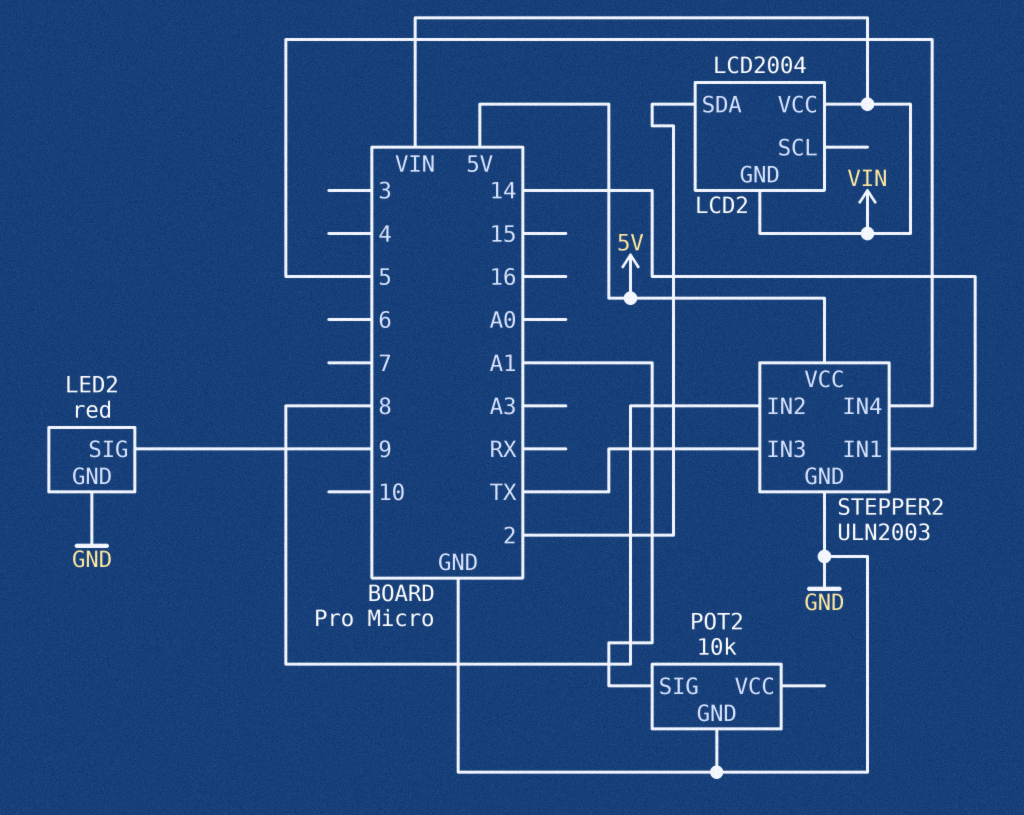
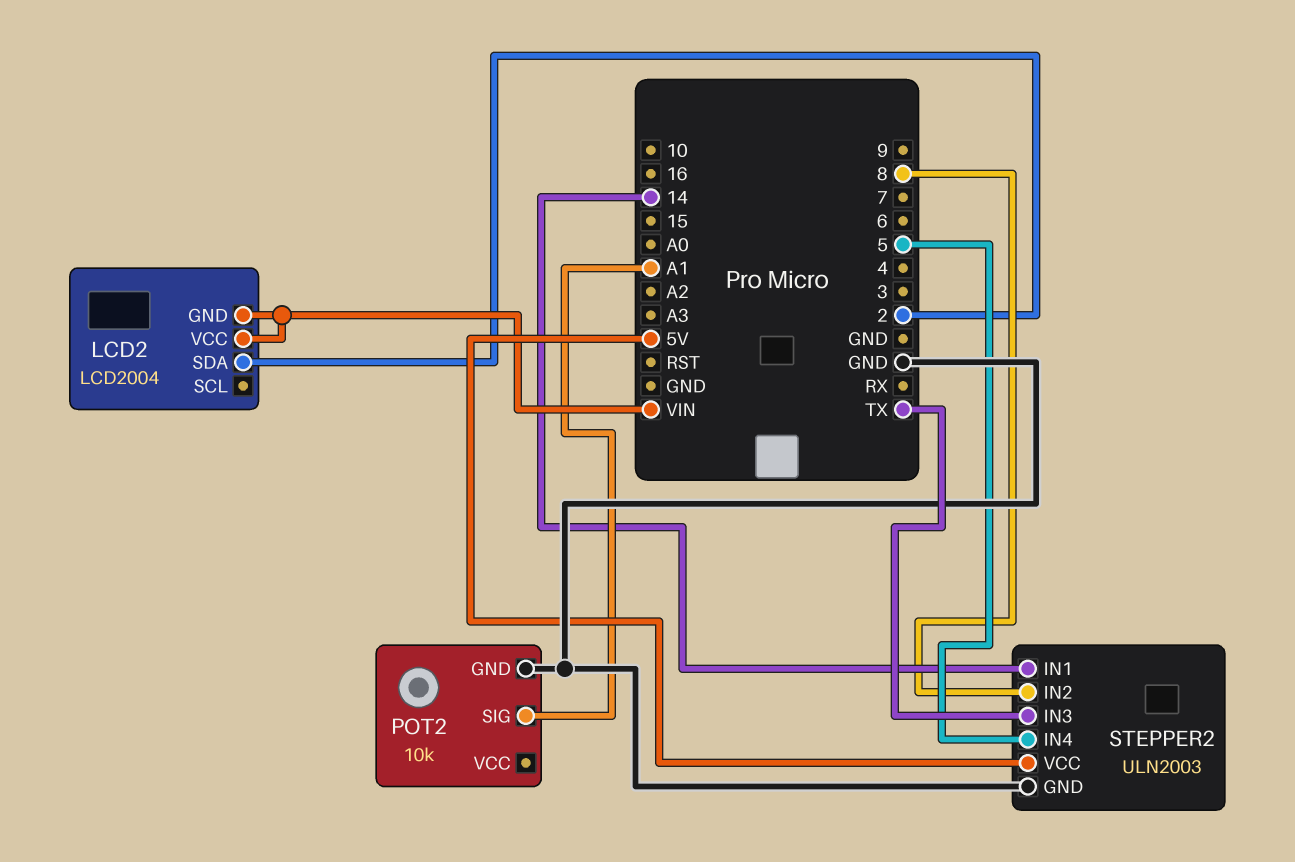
LED2: red -> none
LED2 pin GND: GND -> none
LED2 pin SIG: 9 -> none

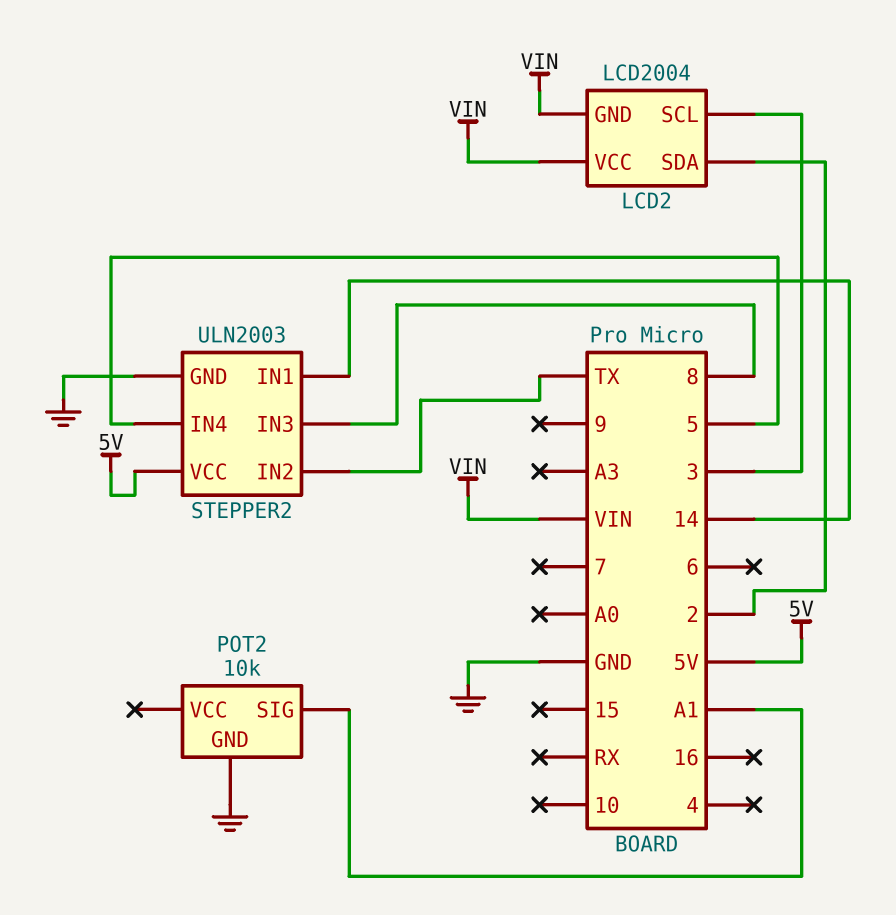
LCD2 pin SCL: none -> 3
STEPPER2 pin IN2: 8 -> TX
STEPPER2 pin IN3: TX -> 8

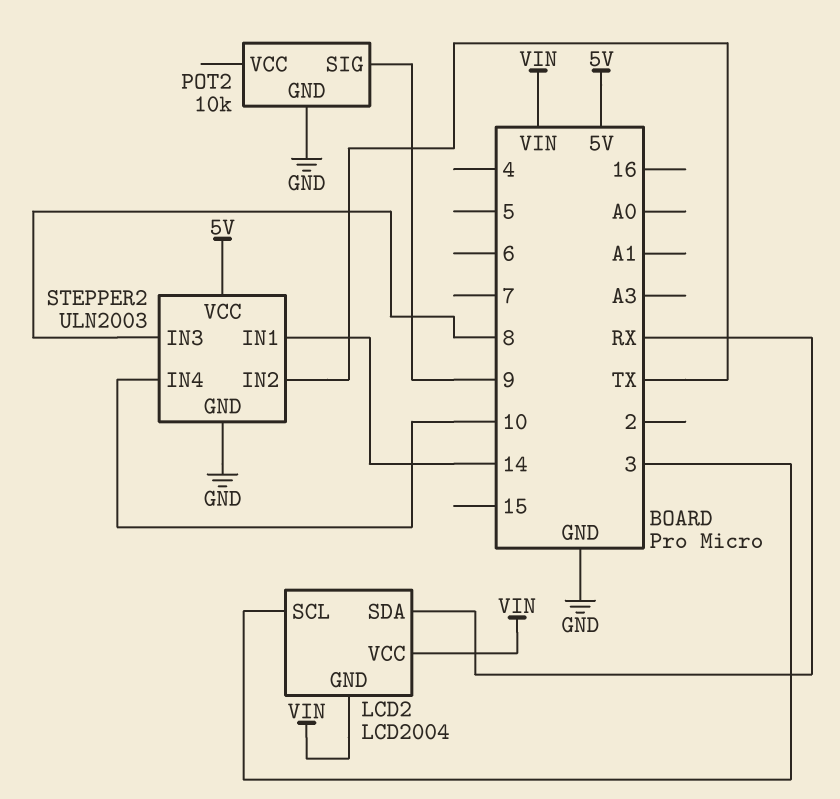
LCD2 pin SDA: 2 -> RX
POT2 pin SIG: A1 -> 9
STEPPER2 pin IN4: 5 -> 10

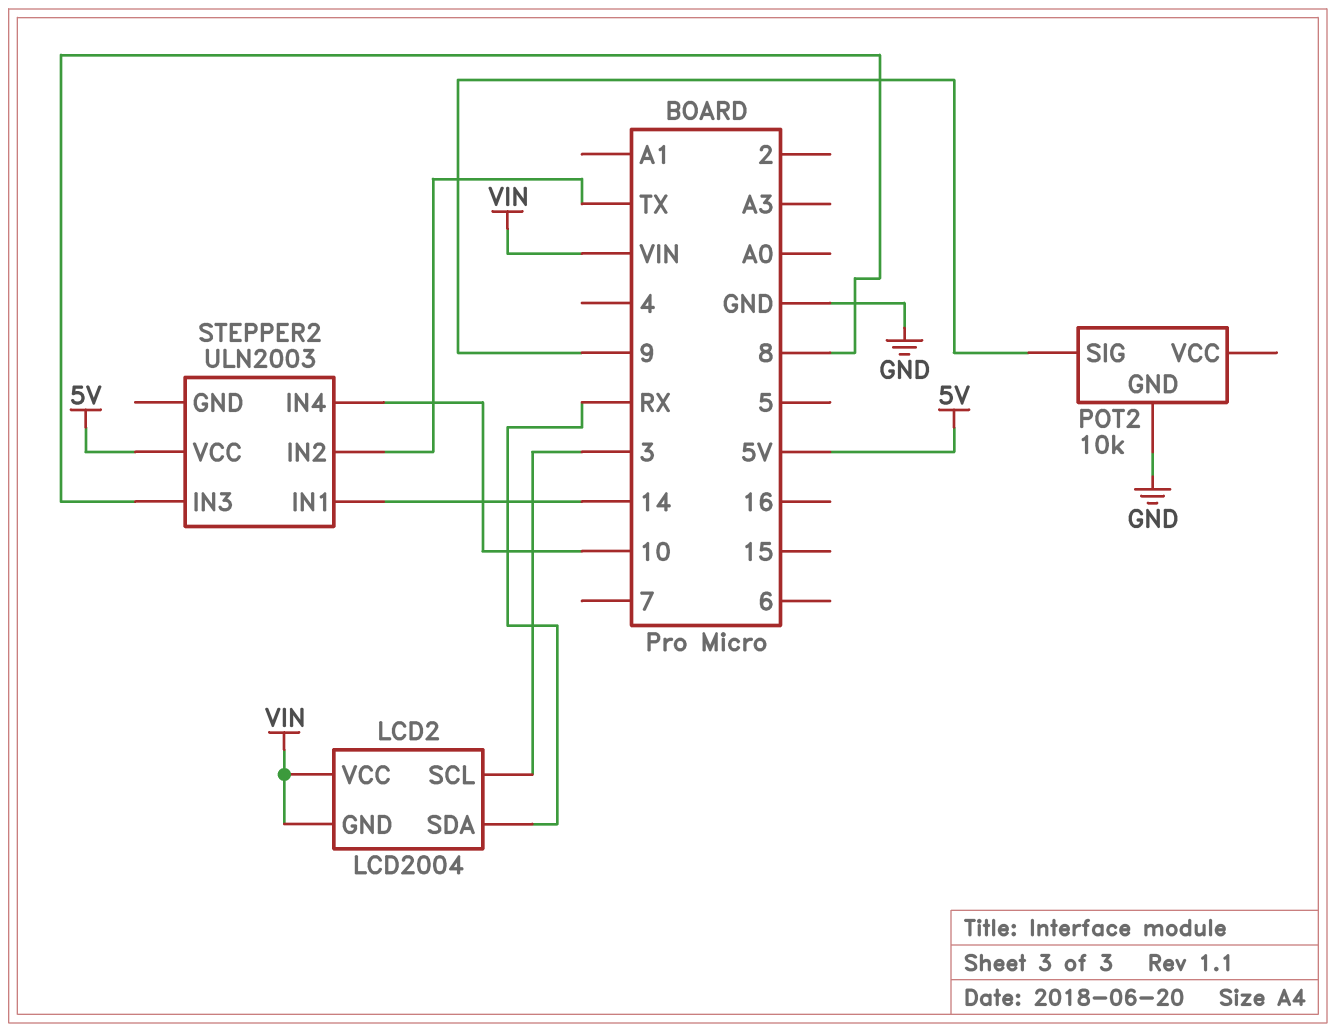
STEPPER2 pin GND: GND -> none

